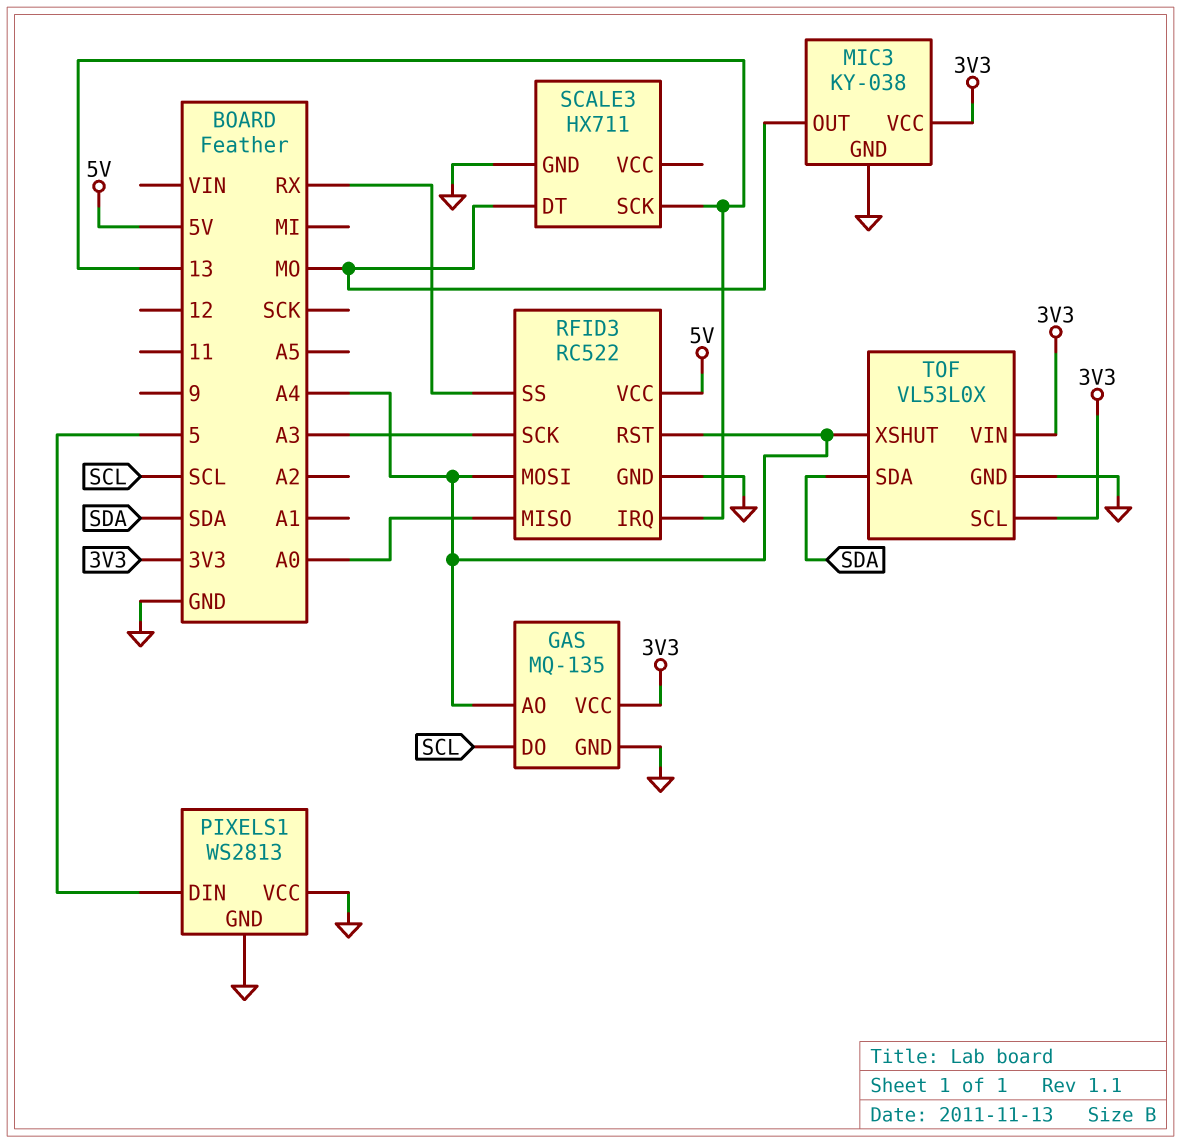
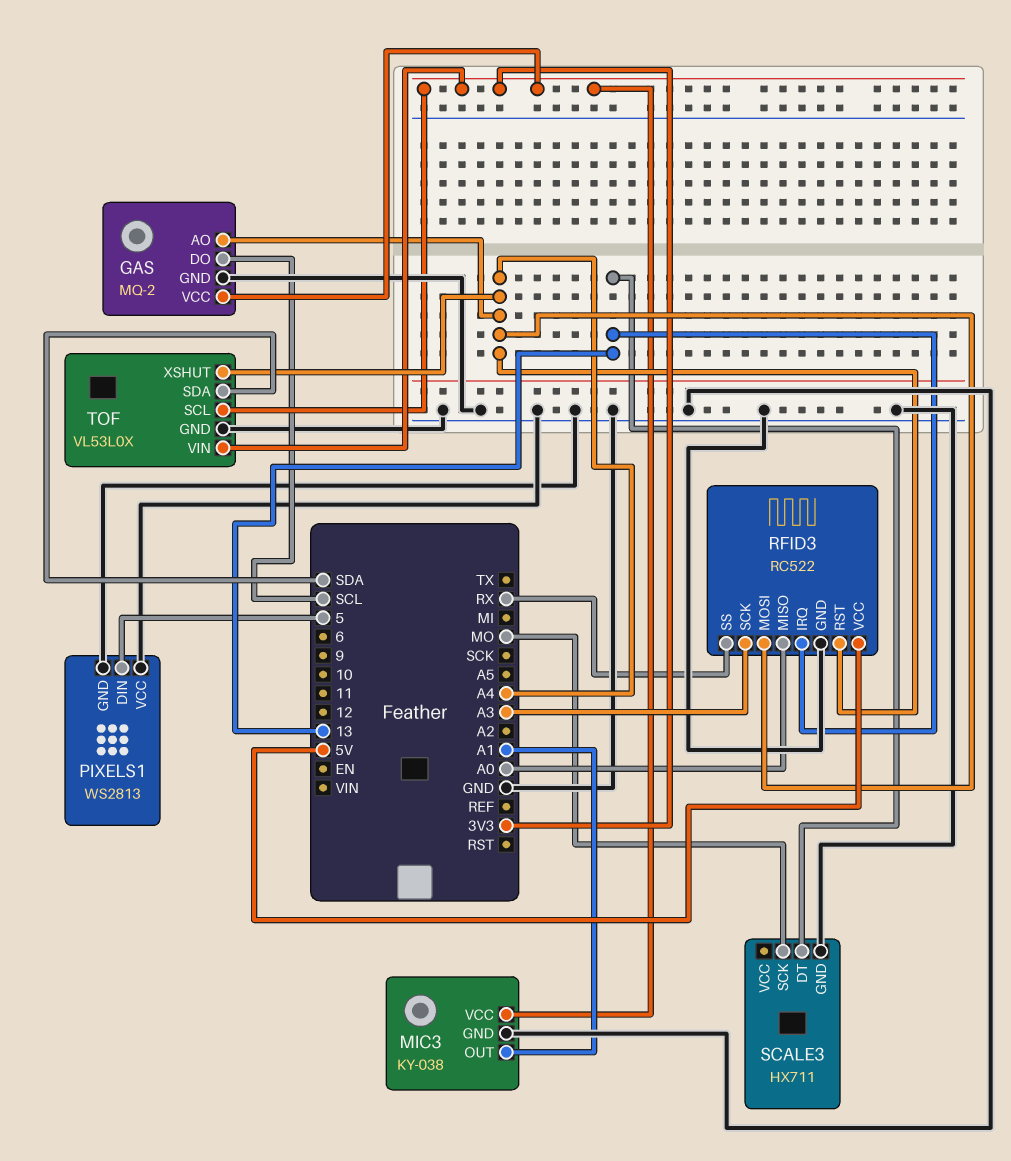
GAS: MQ-135 -> MQ-2
MIC3 pin OUT: MO -> A1
SCALE3 pin DT: MO -> 13
SCALE3 pin SCK: 13 -> MO

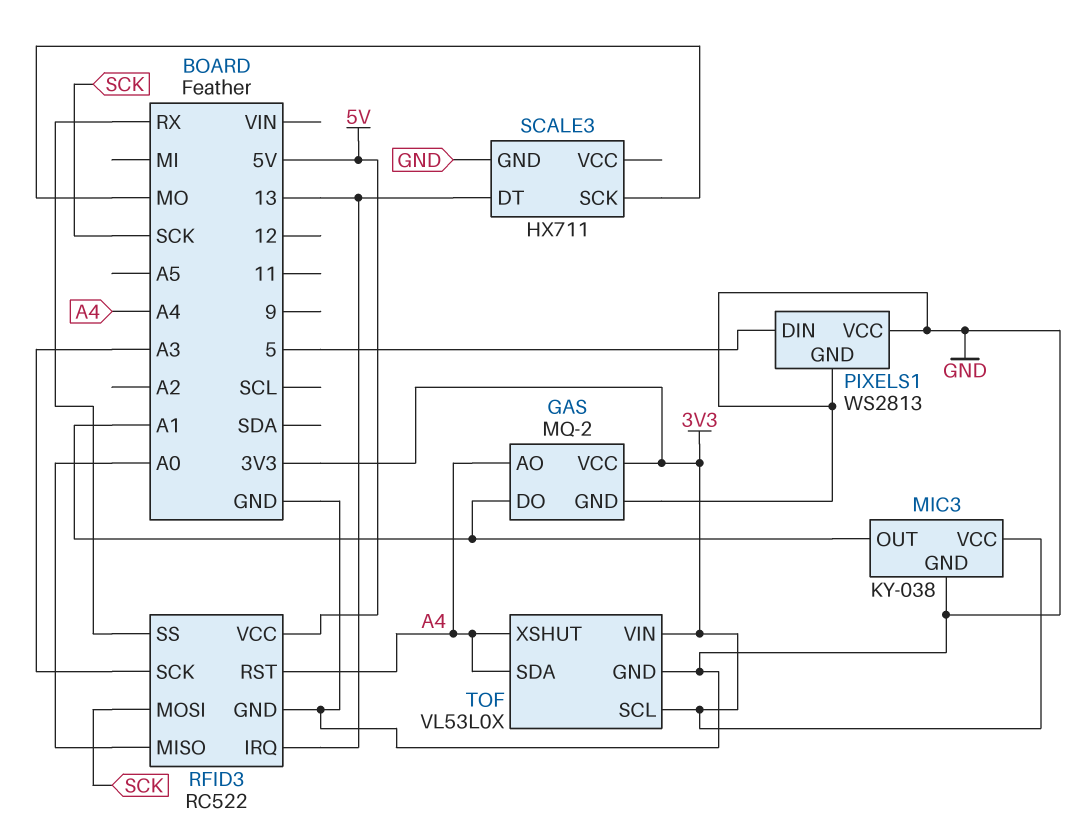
GAS pin DO: SCL -> A1
RFID3 pin MOSI: A4 -> SCK
TOF pin SDA: SDA -> A4

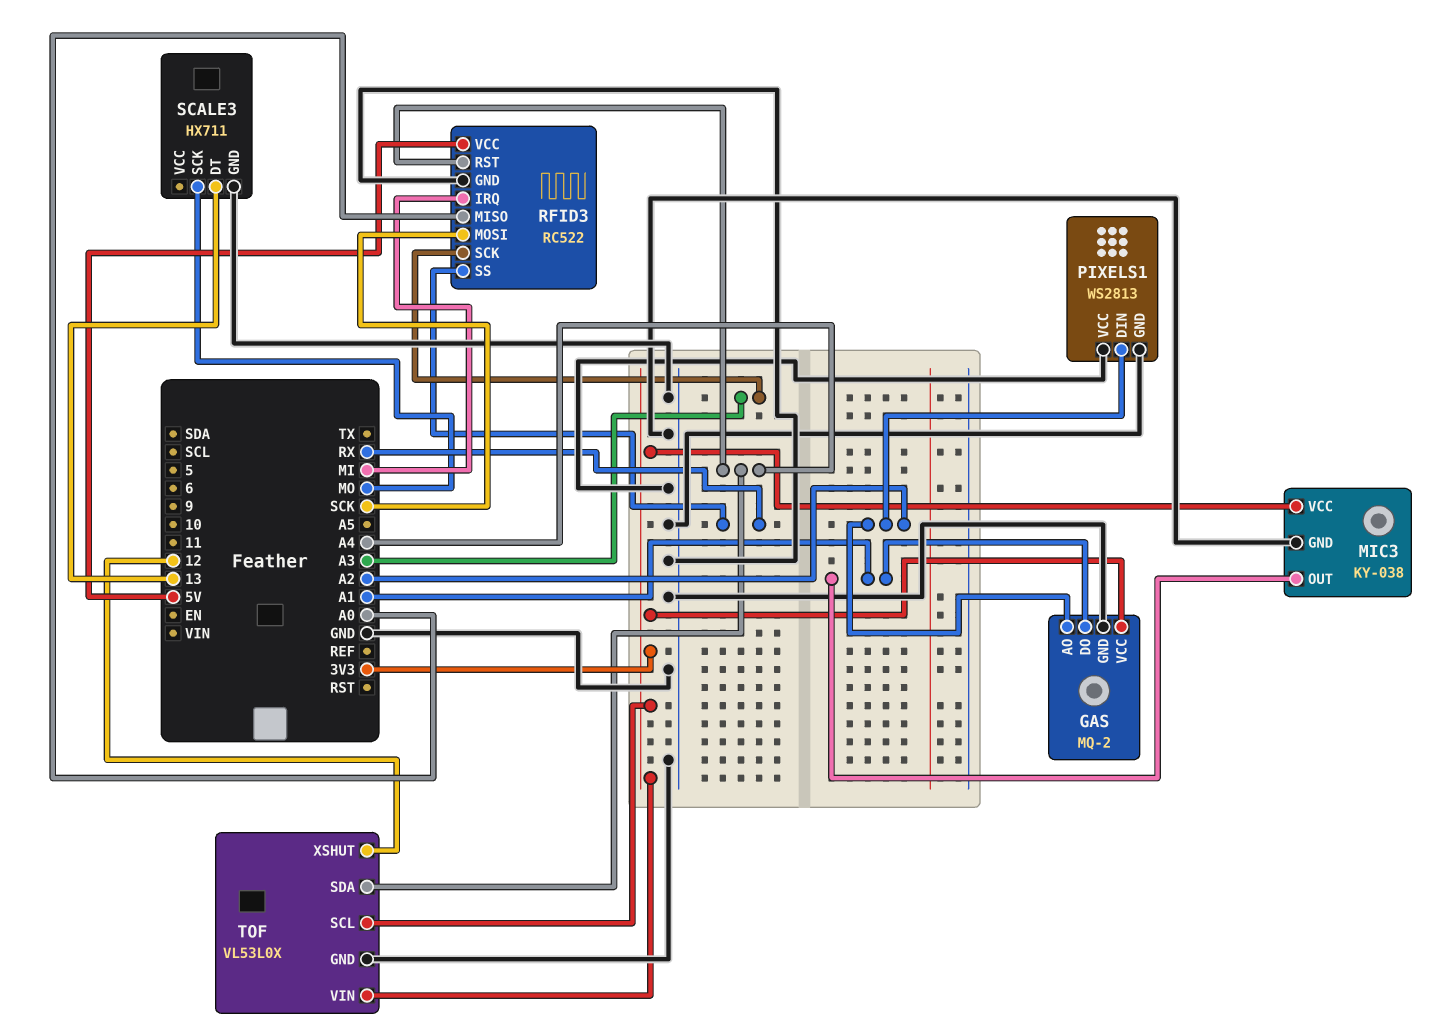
GAS pin AO: A4 -> A2
PIXELS1 pin DIN: 5 -> A2
RFID3 pin IRQ: 13 -> MI
TOF pin XSHUT: A4 -> 12

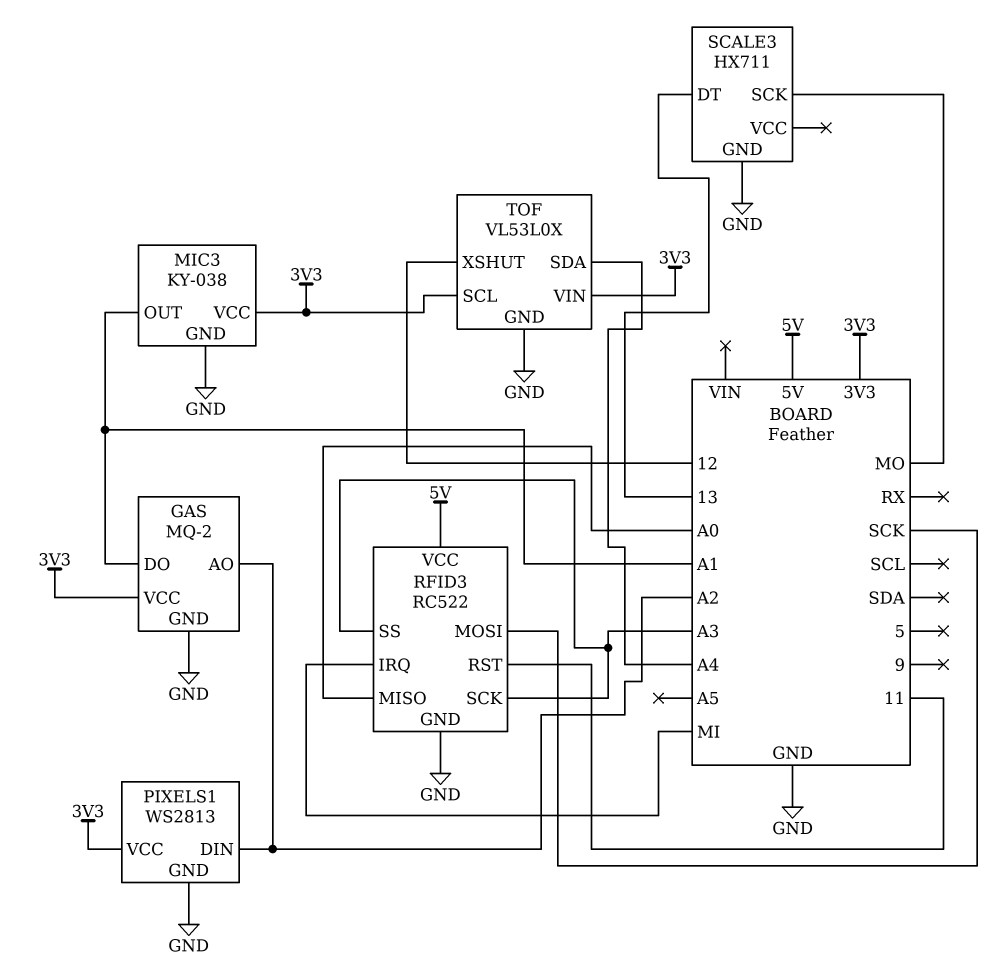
PIXELS1 pin VCC: GND -> 3V3
RFID3 pin RST: A4 -> 11
RFID3 pin SS: RX -> A3

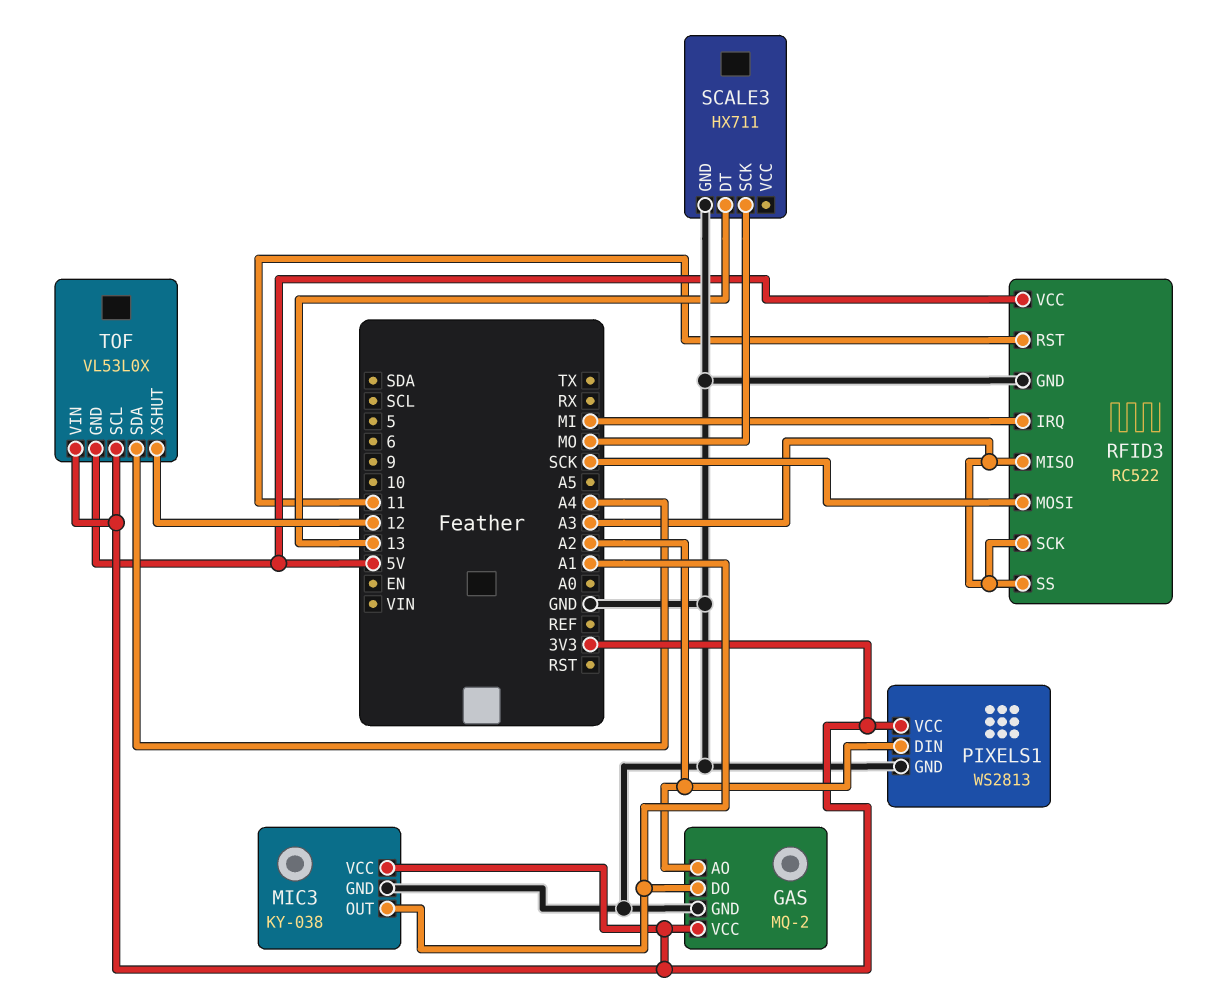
RFID3 pin MISO: A0 -> A3
TOF pin GND: GND -> 5V

